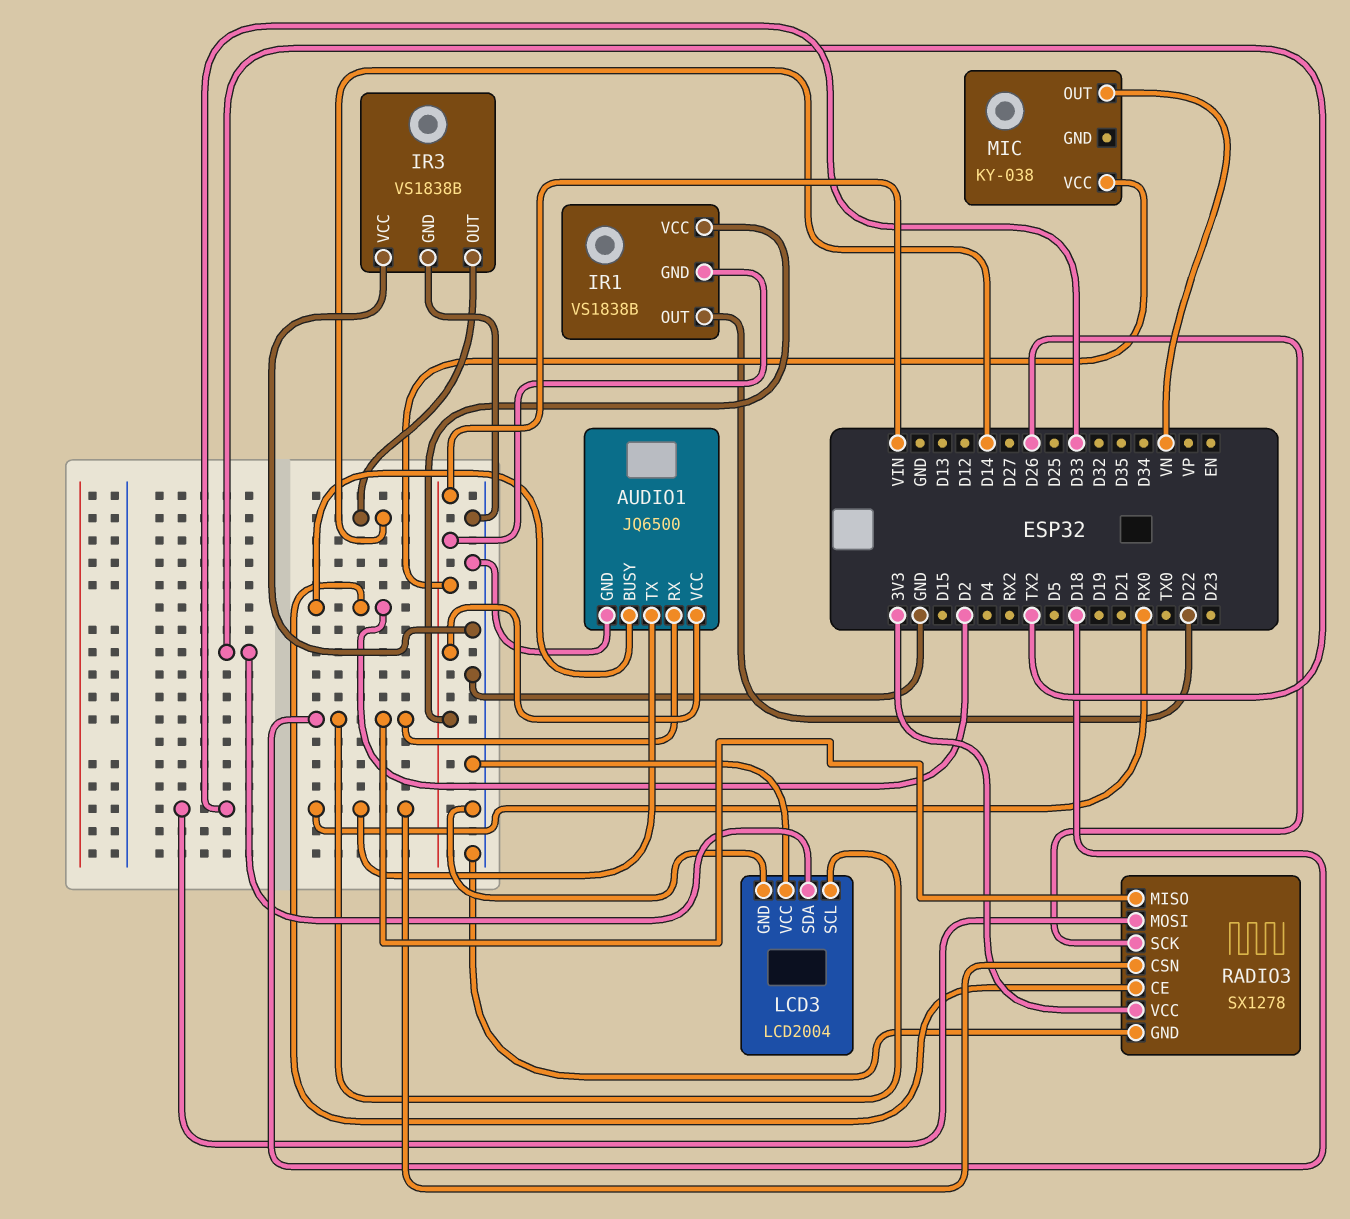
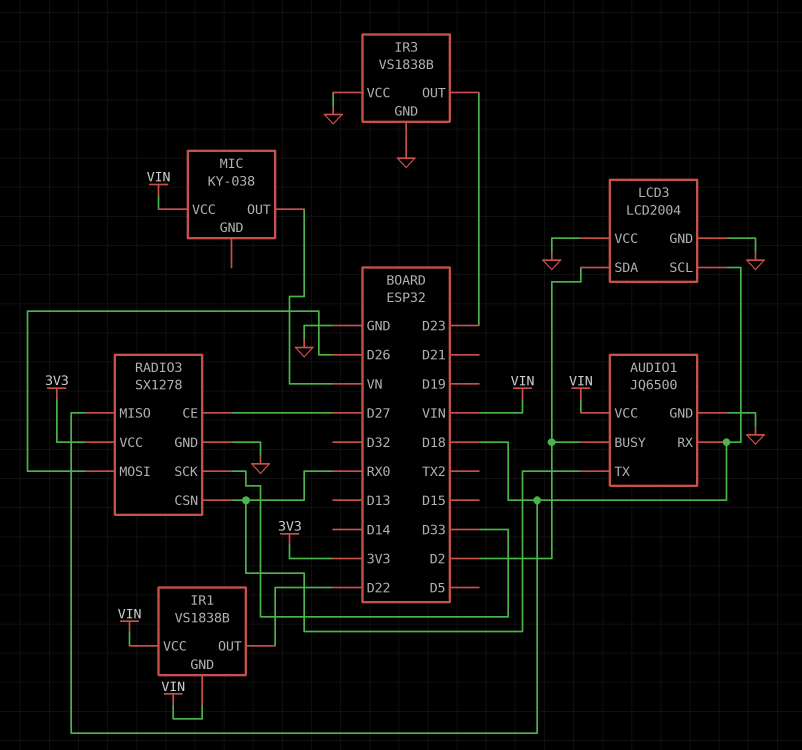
IR3 pin OUT: D14 -> D23
LCD3 pin SDA: TX2 -> D2
RADIO3 pin CE: D2 -> D27
RADIO3 pin MOSI: D33 -> D26
RADIO3 pin SCK: D26 -> D33

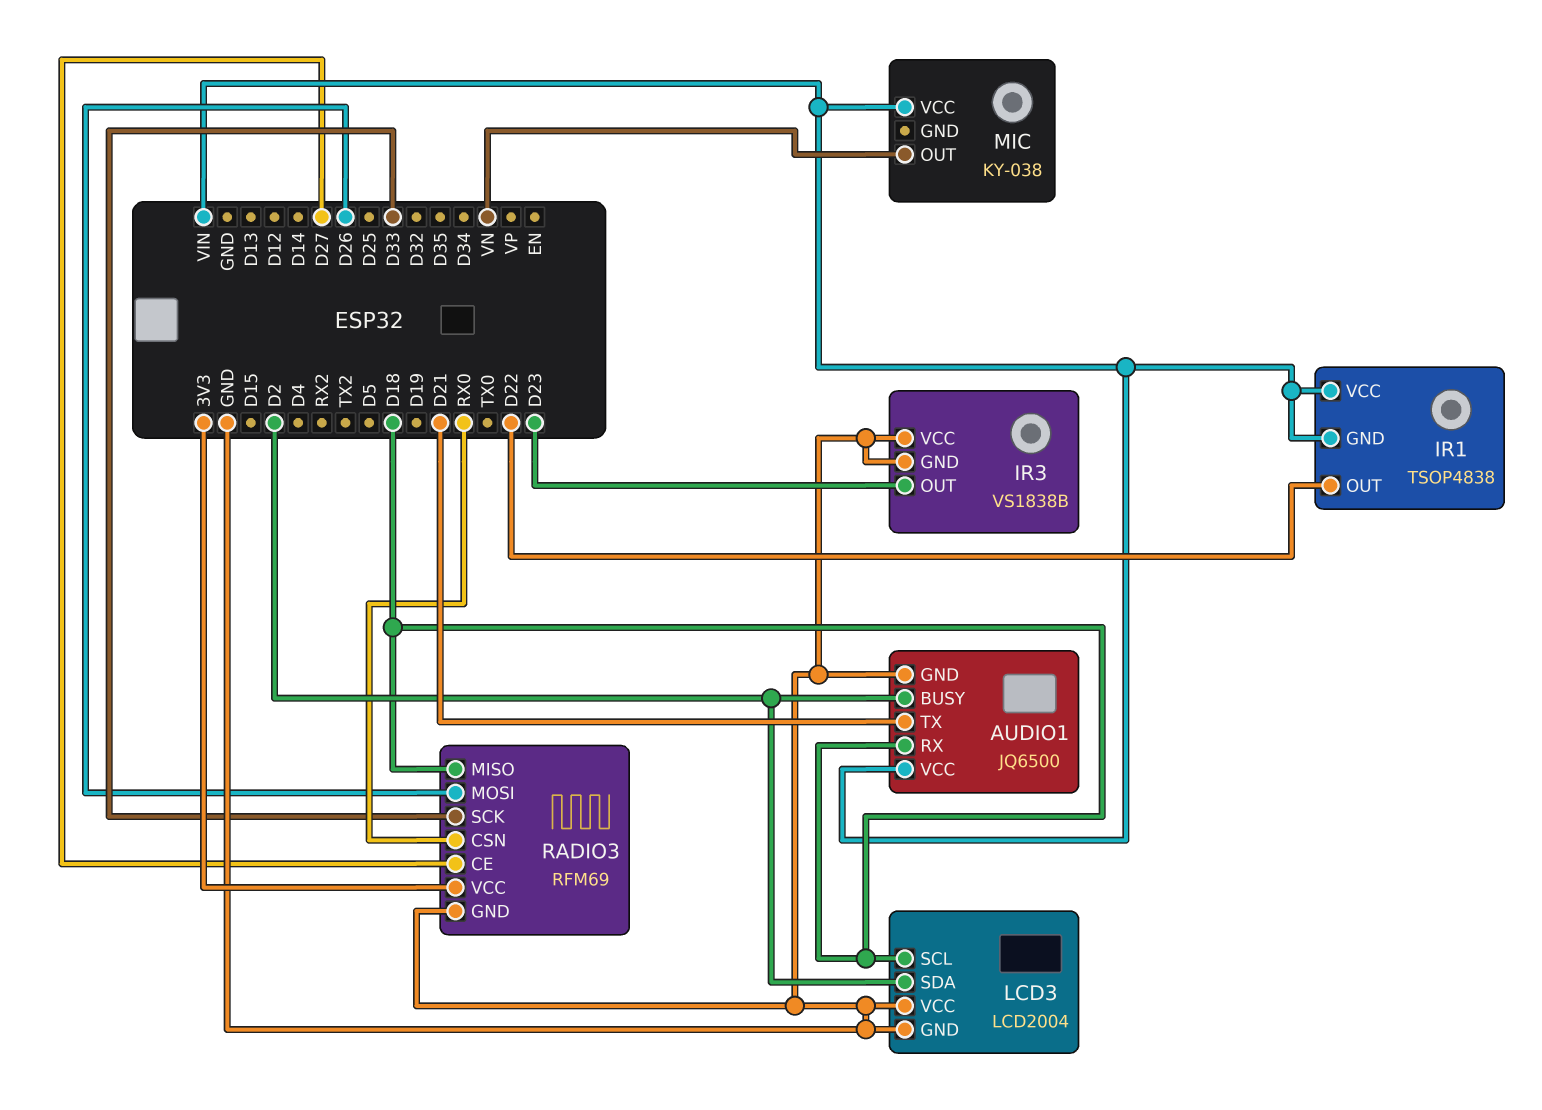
AUDIO1 pin TX: RX0 -> D21
IR1: VS1838B -> TSOP4838
RADIO3: SX1278 -> RFM69

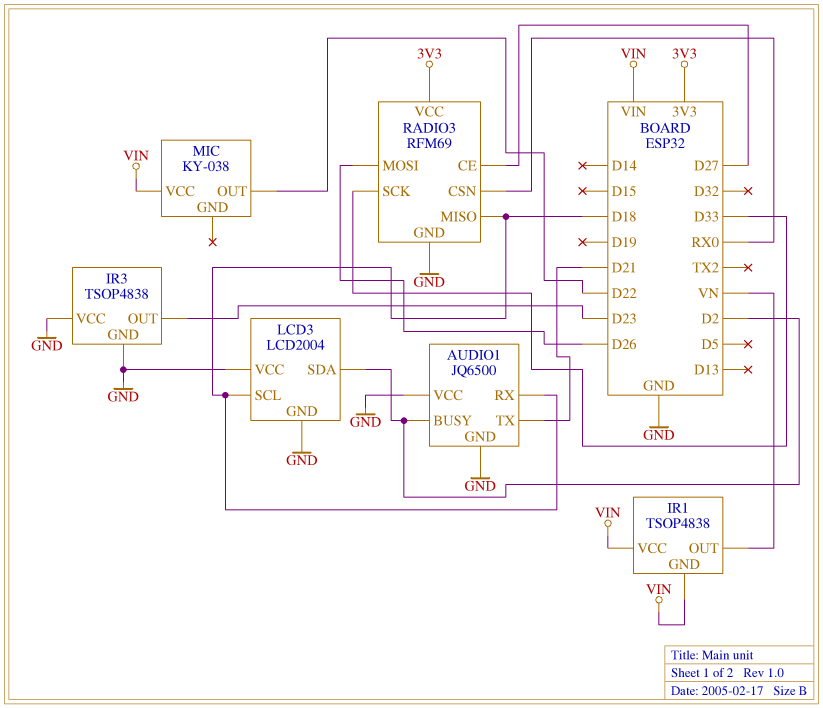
AUDIO1 pin VCC: VIN -> GND
IR1 pin OUT: D22 -> VN
IR3: VS1838B -> TSOP4838
MIC pin OUT: VN -> D22

